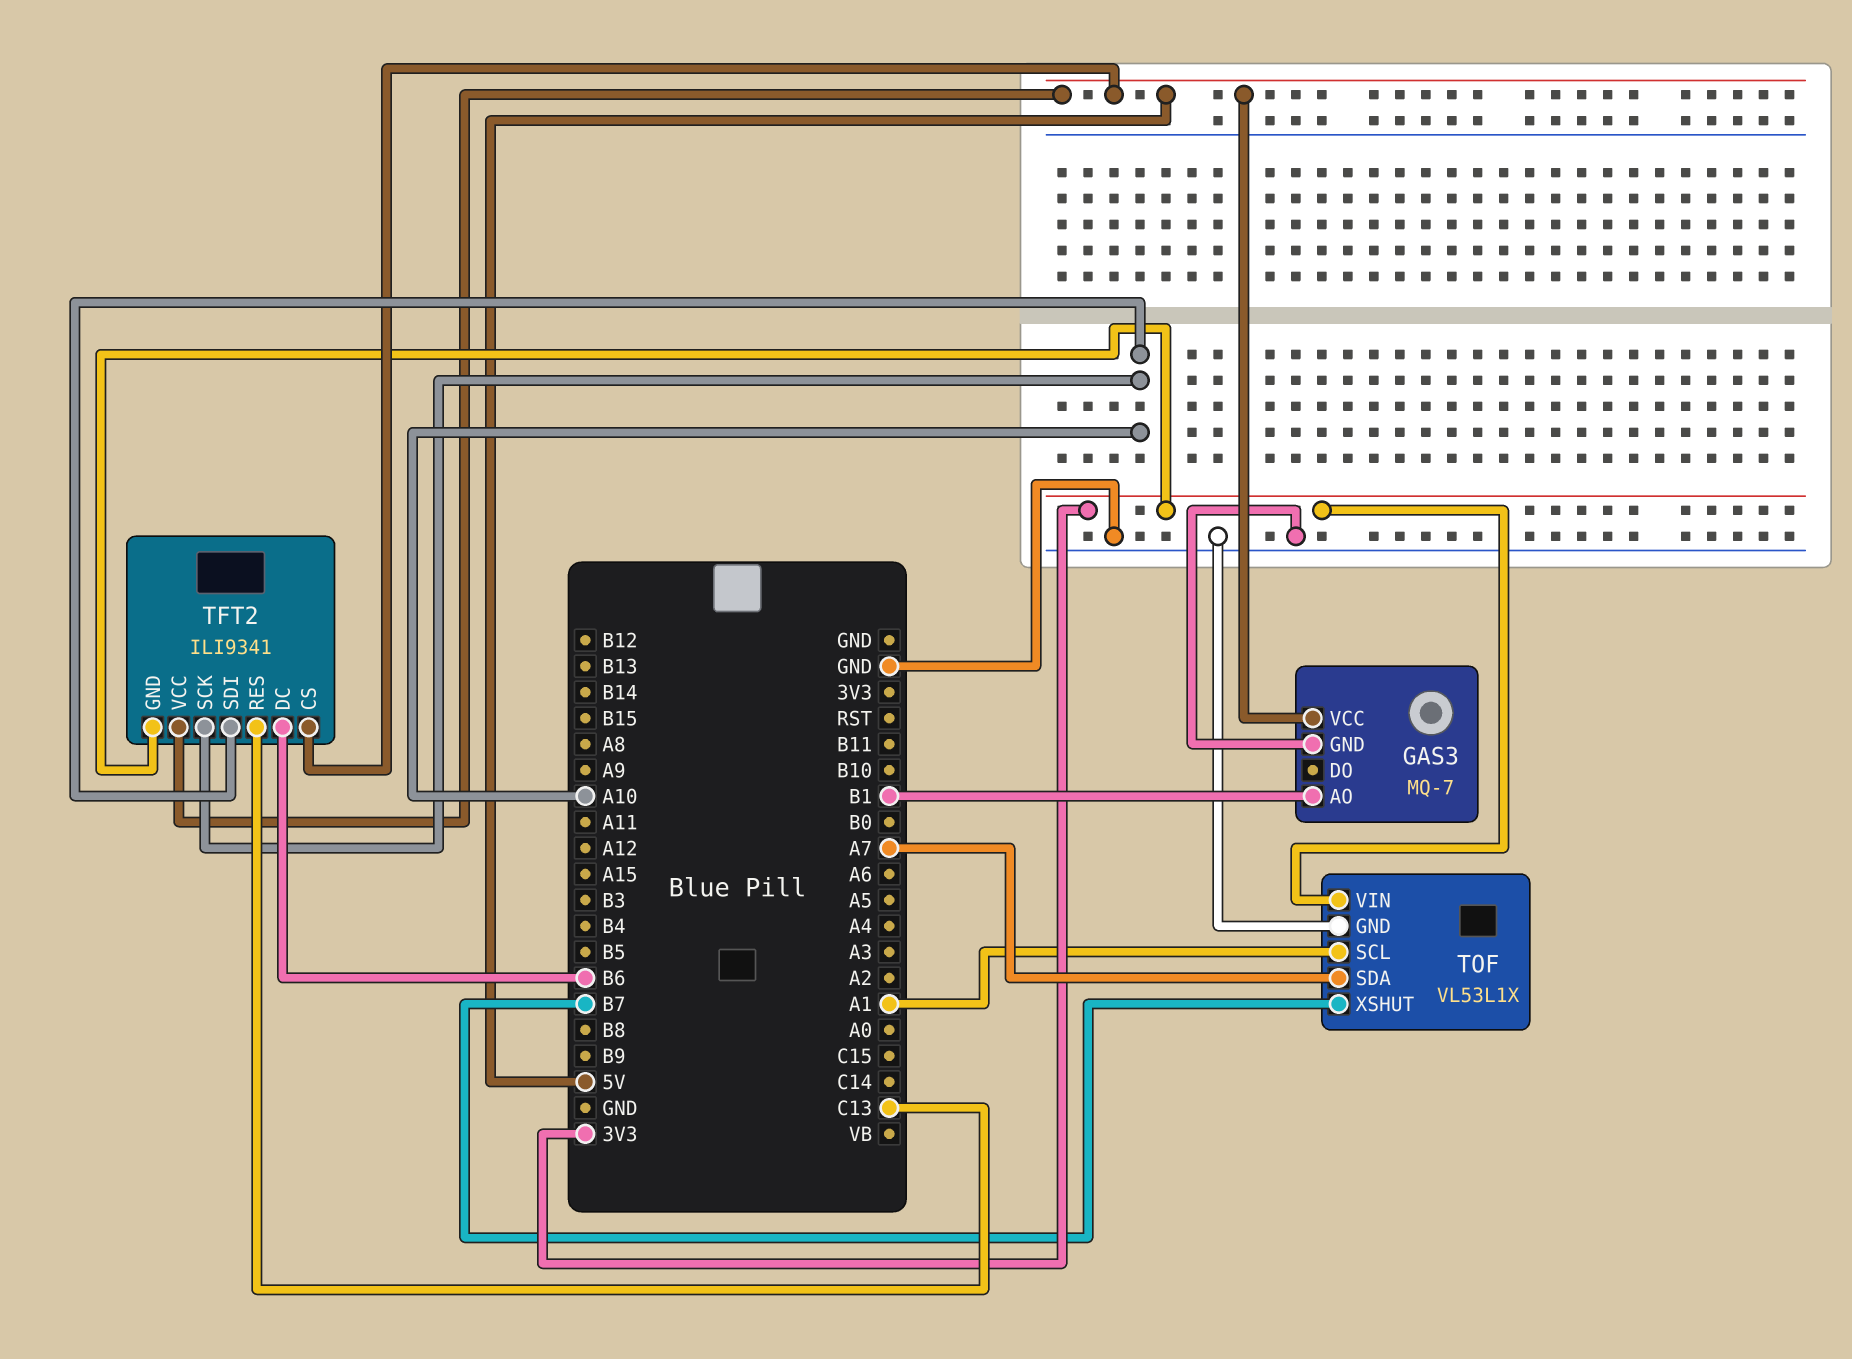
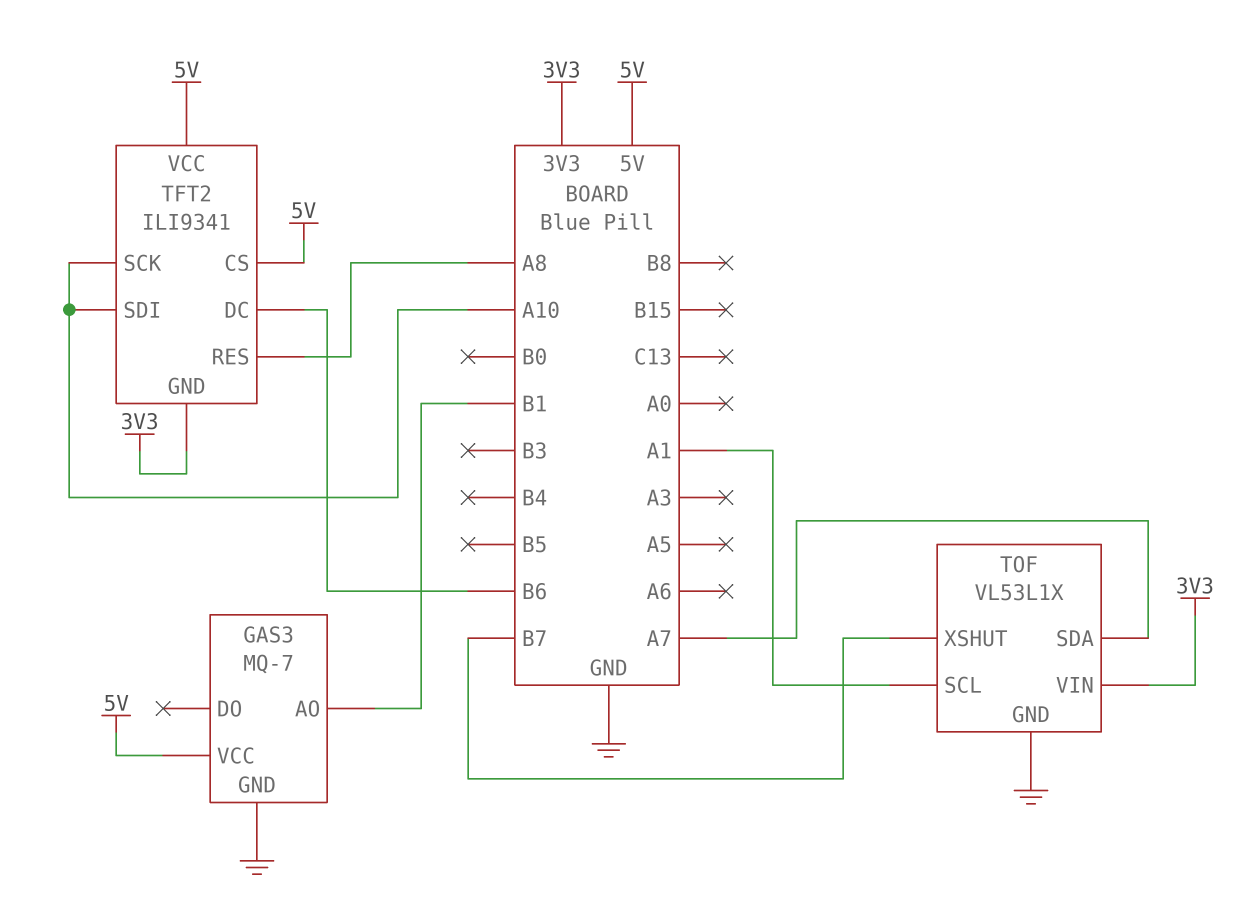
TFT2 pin RES: C13 -> A8

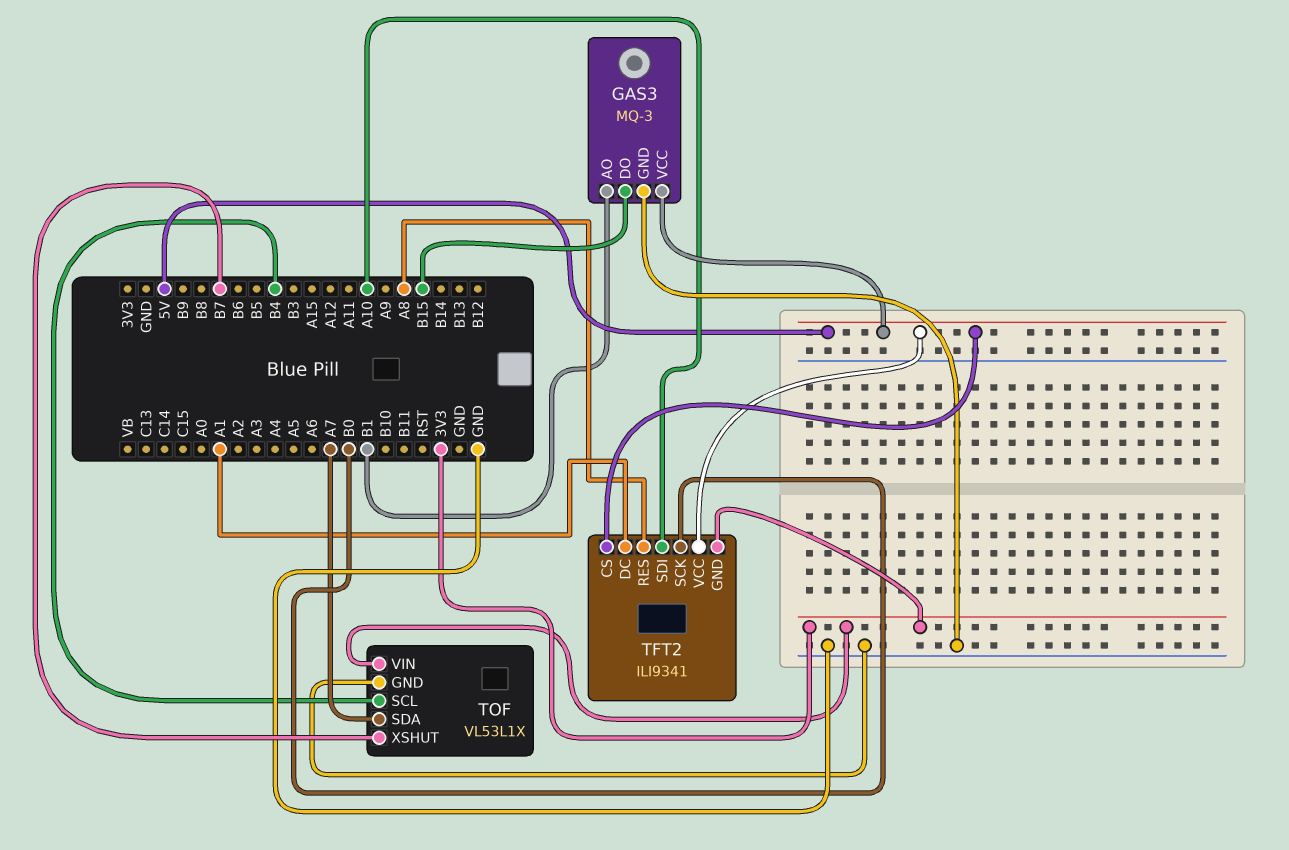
GAS3: MQ-7 -> MQ-3
GAS3 pin DO: none -> B15
TFT2 pin DC: B6 -> A1
TFT2 pin SCK: A10 -> B0
TOF pin SCL: A1 -> B4

